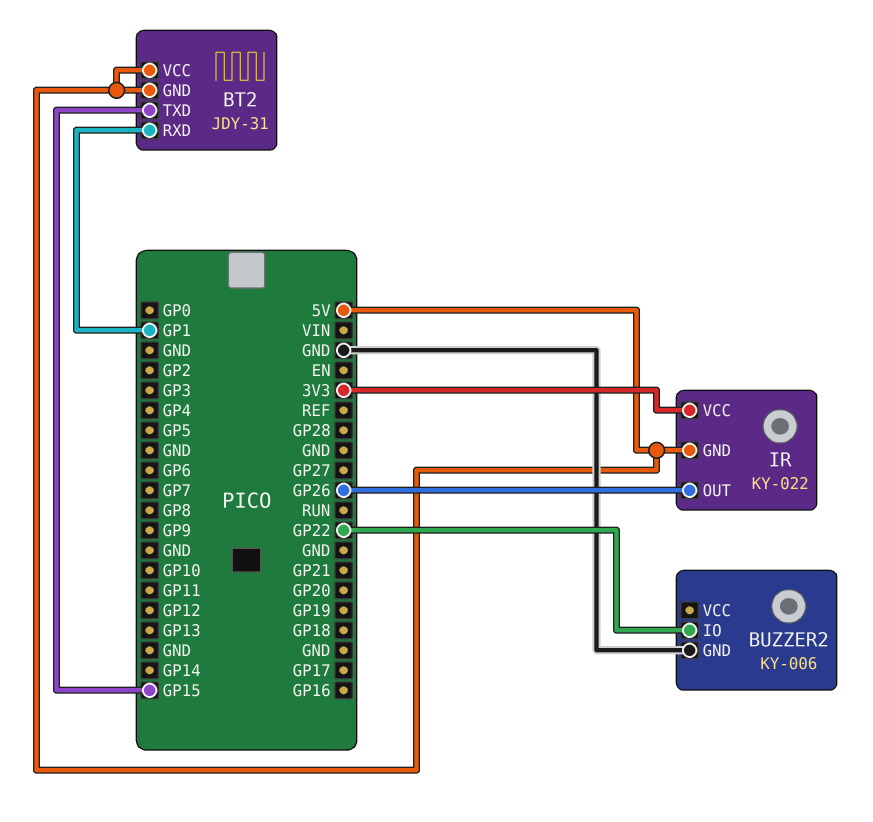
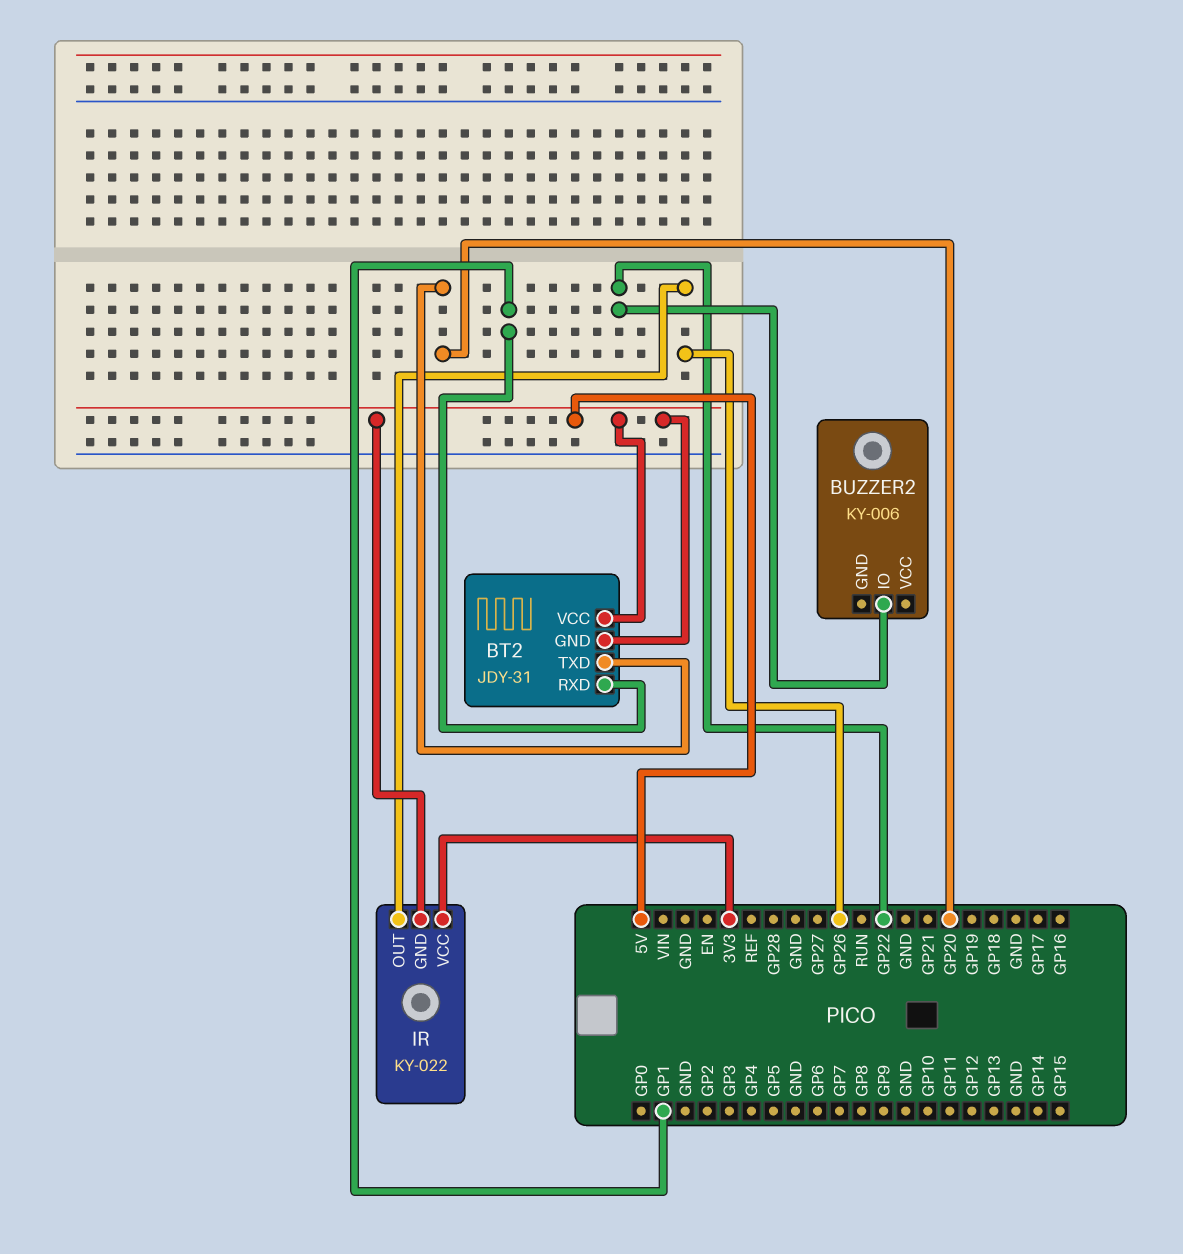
BT2 pin TXD: GP15 -> GP20
BUZZER2 pin GND: GND -> none

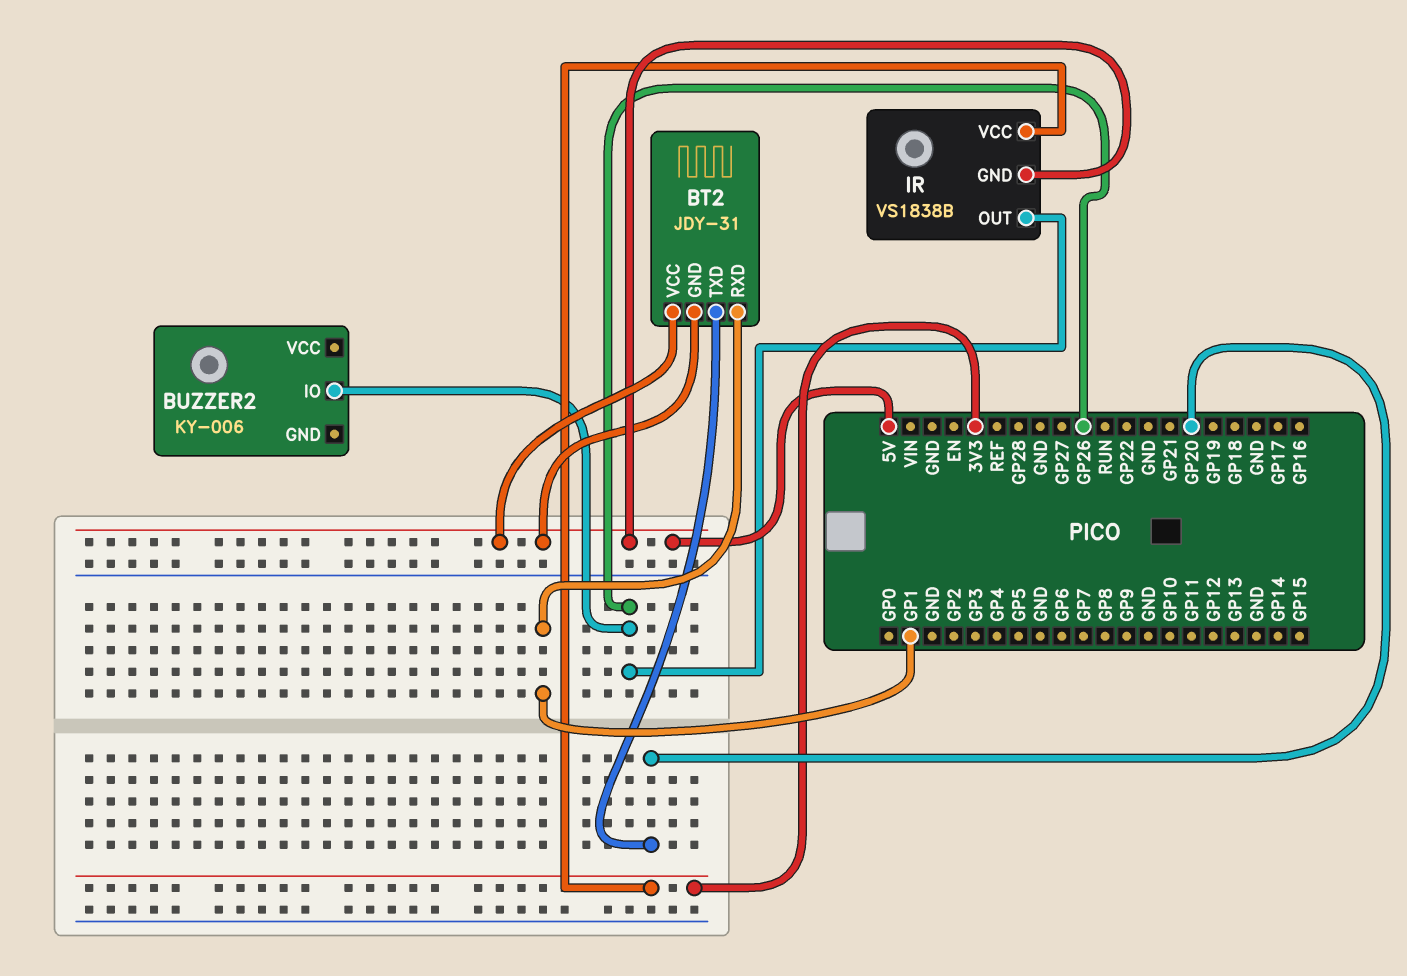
BUZZER2 pin IO: GP22 -> GP26
IR: KY-022 -> VS1838B

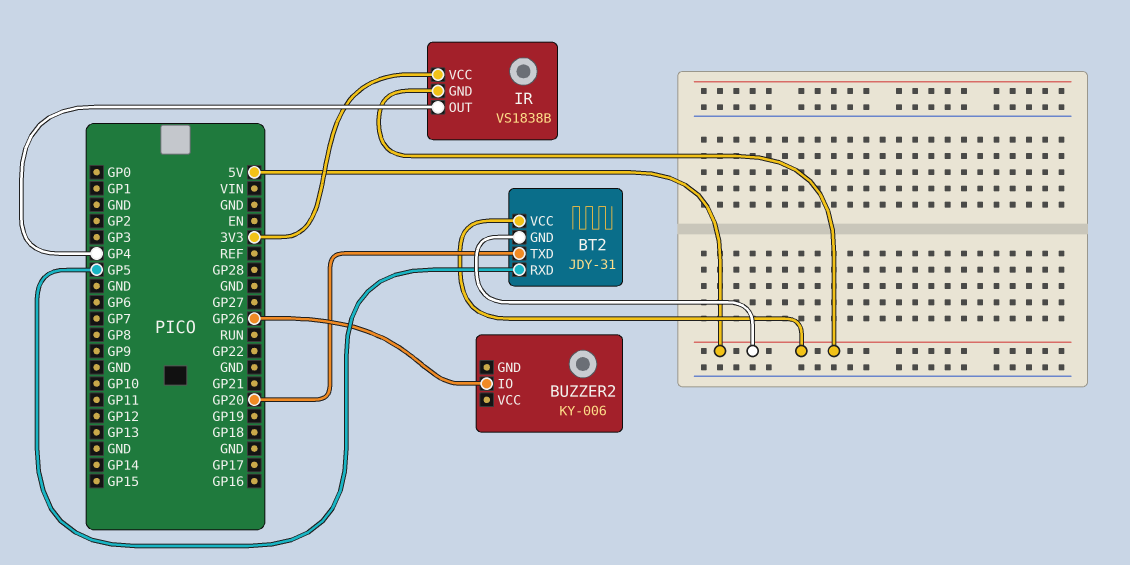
BT2 pin RXD: GP1 -> GP5
IR pin OUT: GP26 -> GP4

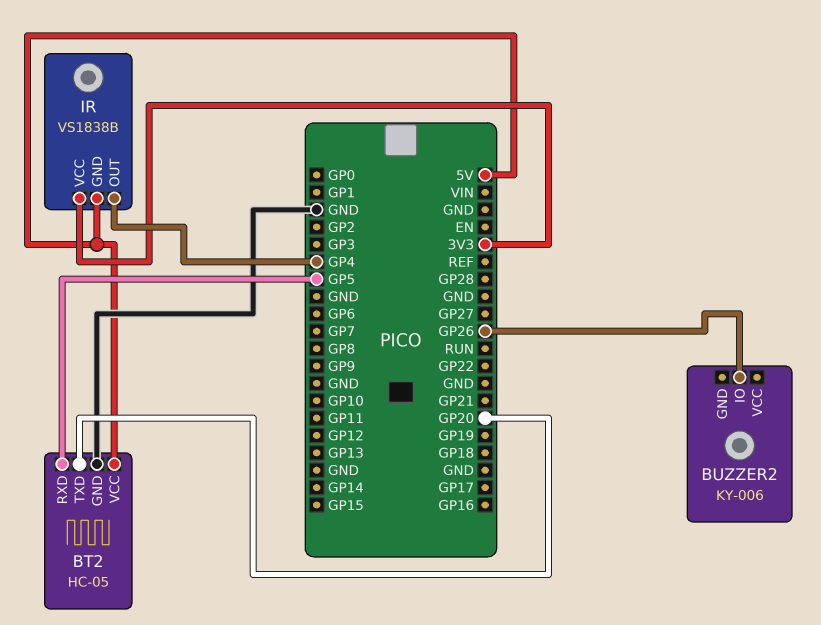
BT2: JDY-31 -> HC-05
BT2 pin GND: 5V -> GND

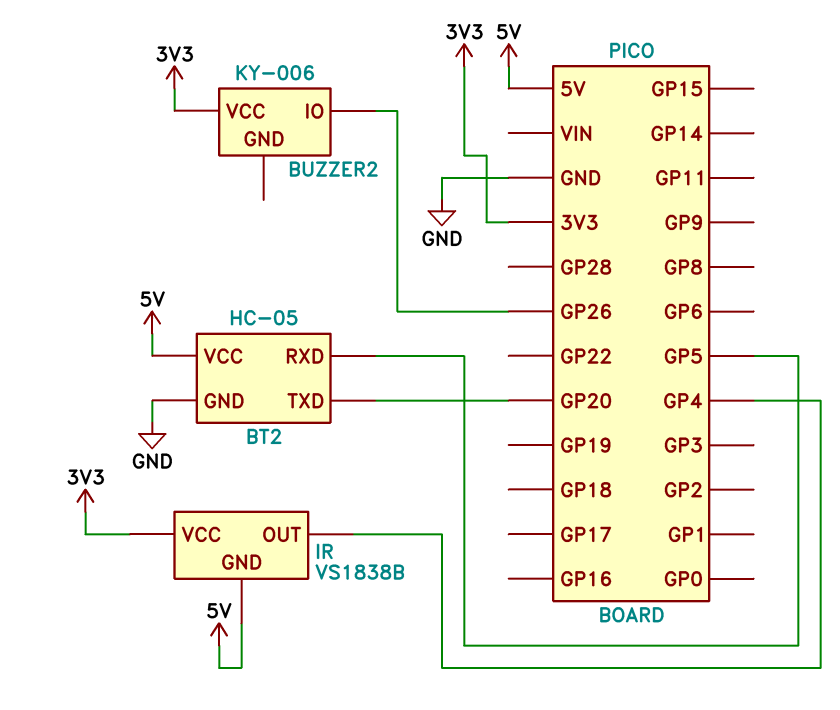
BUZZER2 pin VCC: none -> 3V3

